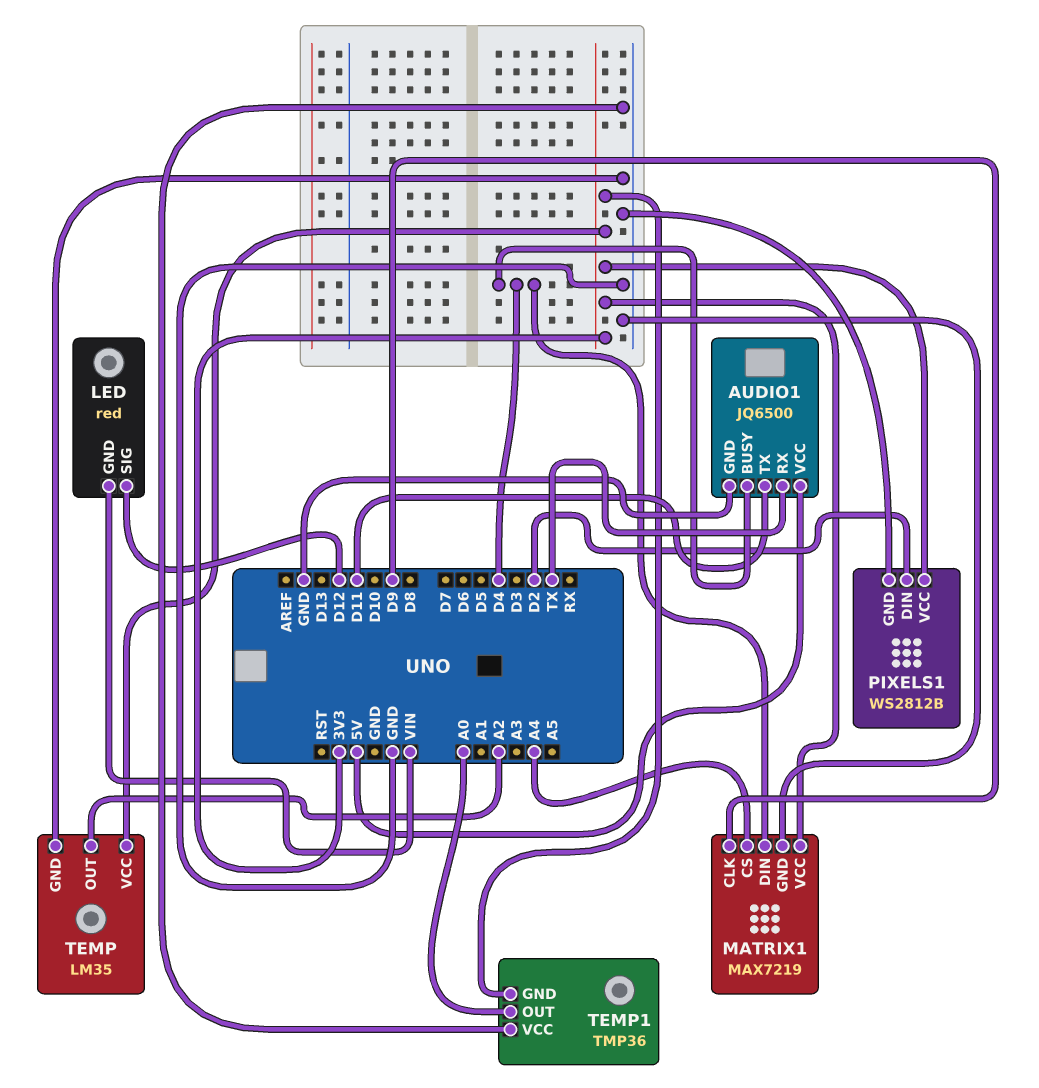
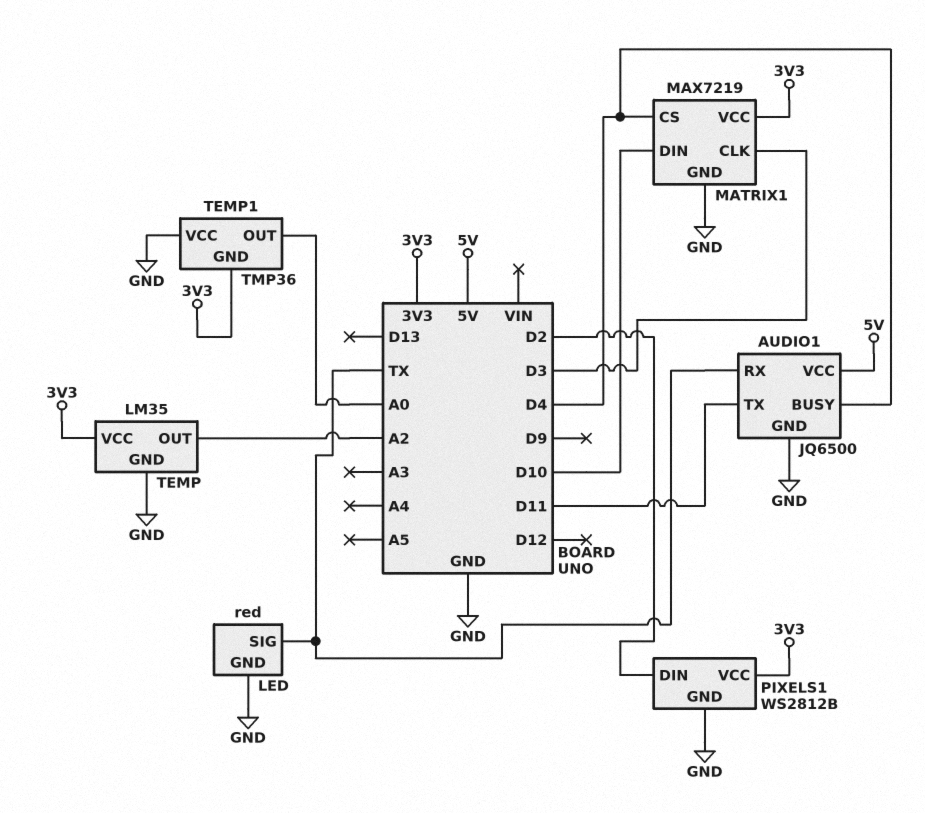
LED pin GND: VIN -> GND
LED pin SIG: D12 -> TX
MATRIX1 pin CLK: D9 -> D3
MATRIX1 pin CS: A4 -> D4
MATRIX1 pin DIN: D4 -> D10

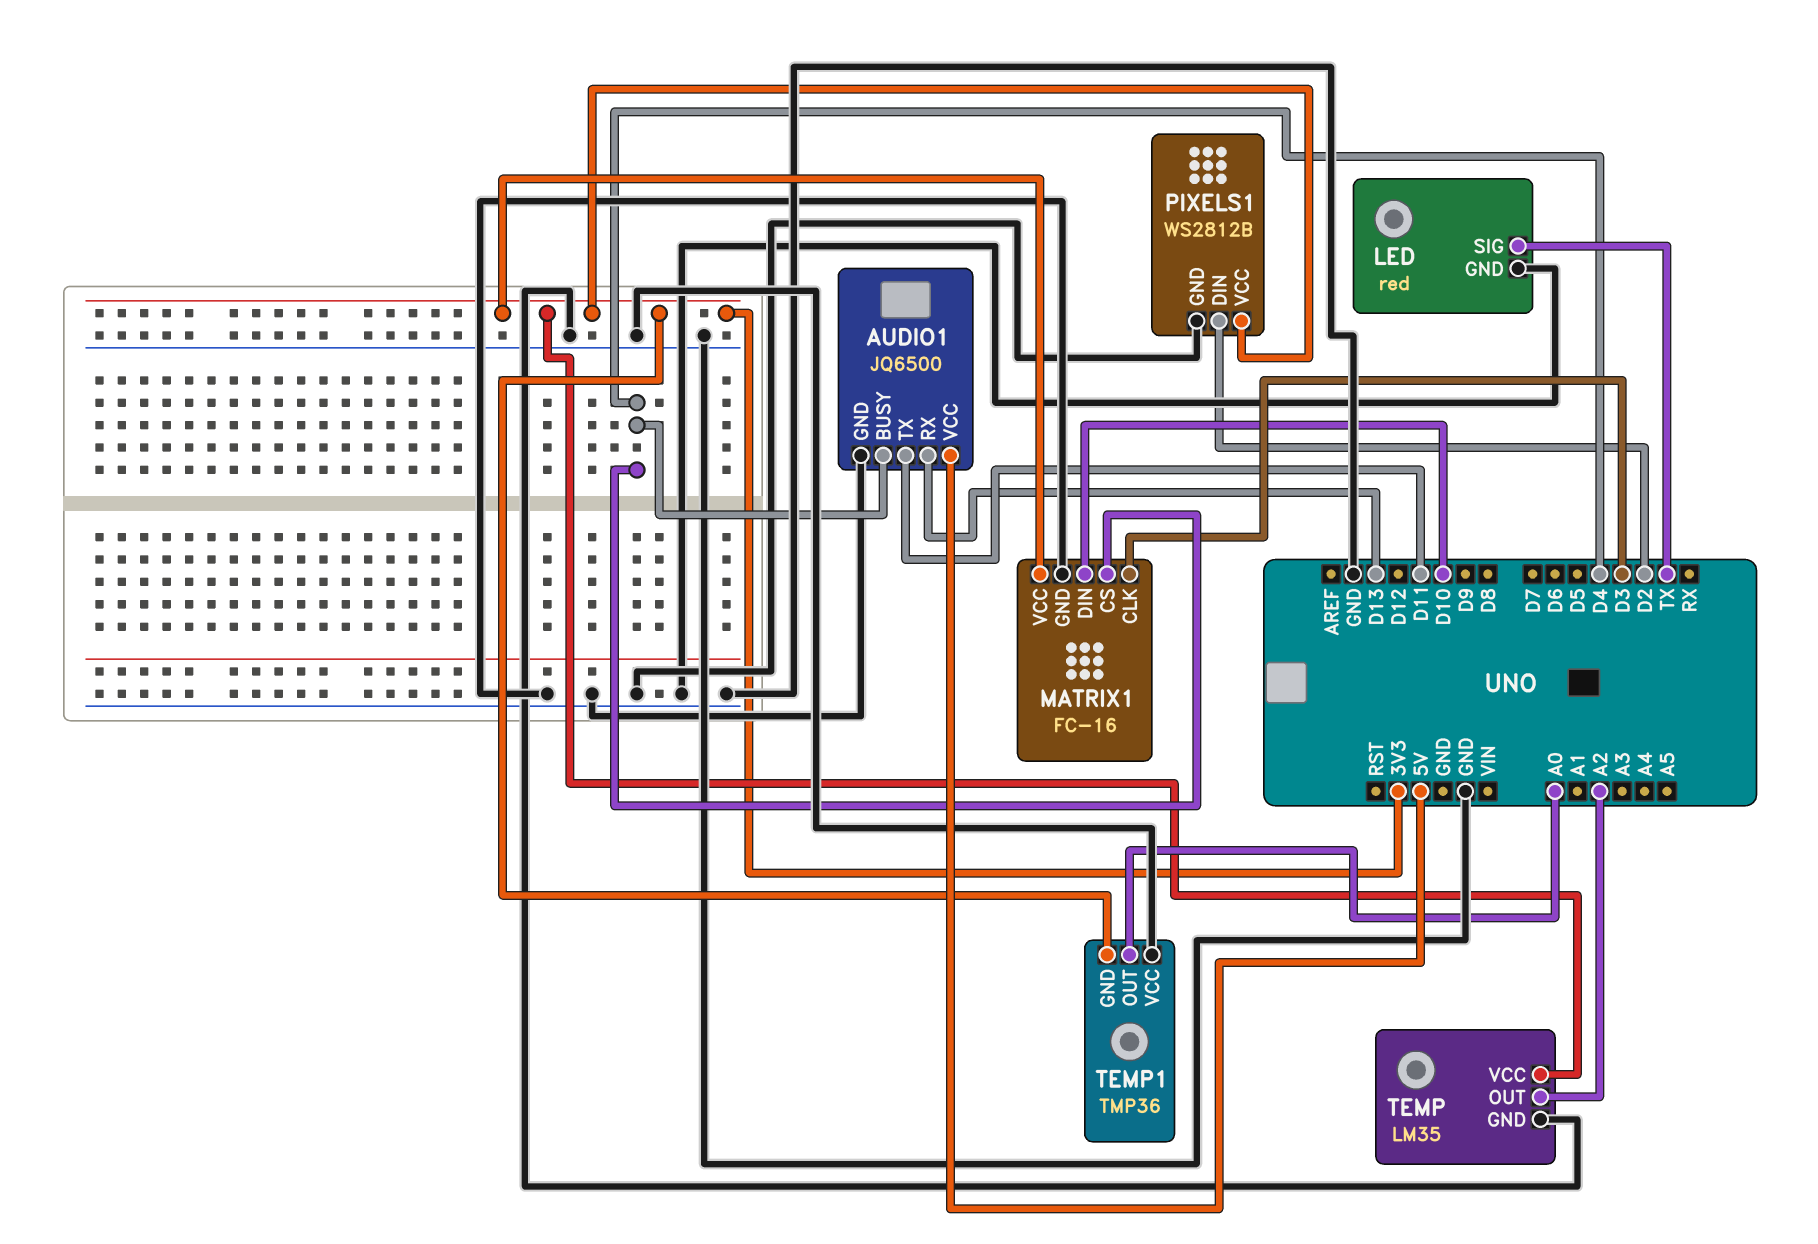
AUDIO1 pin RX: TX -> D13
MATRIX1: MAX7219 -> FC-16

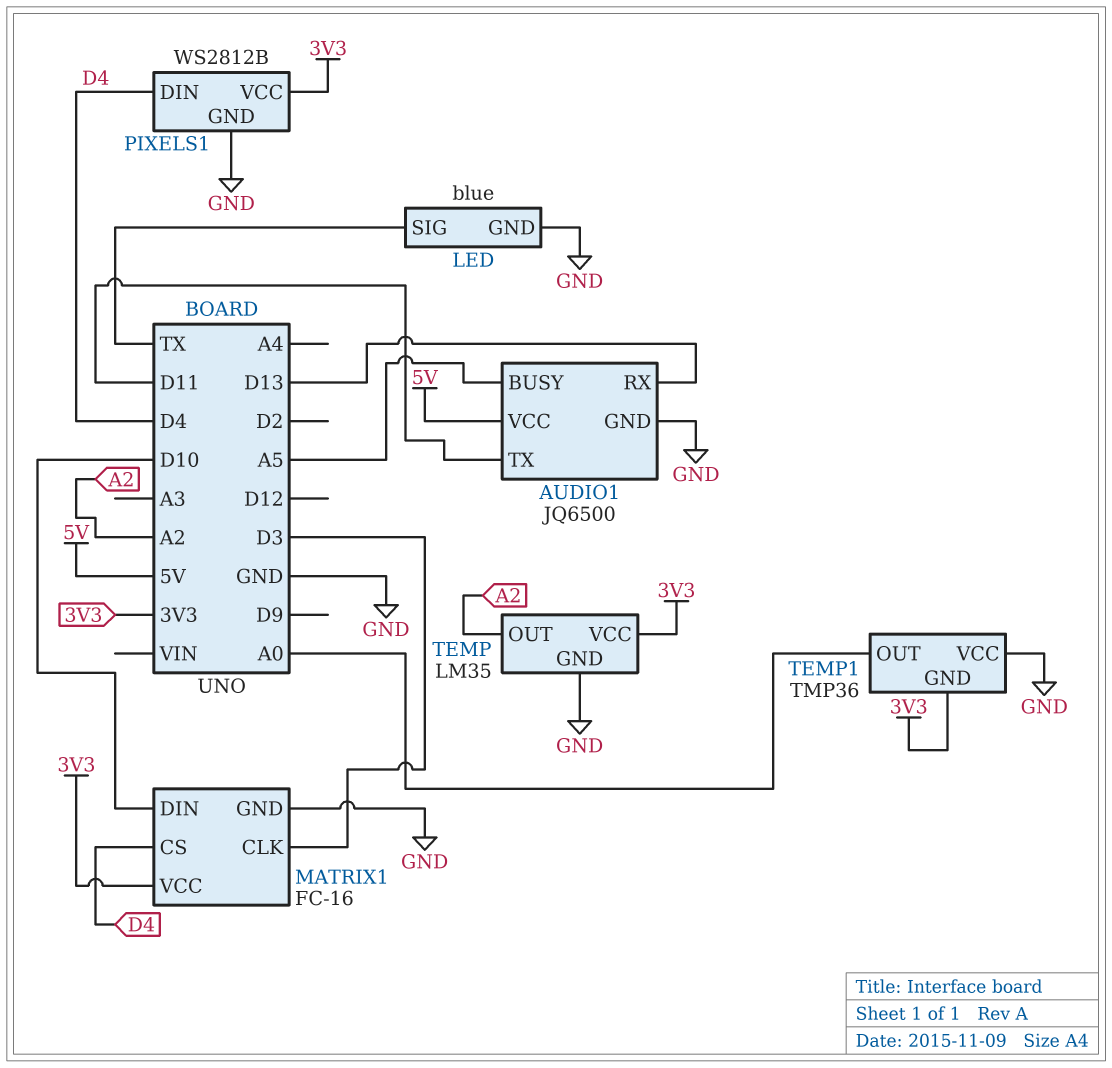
AUDIO1 pin BUSY: D4 -> A5
LED: red -> blue
PIXELS1 pin DIN: D2 -> D4

